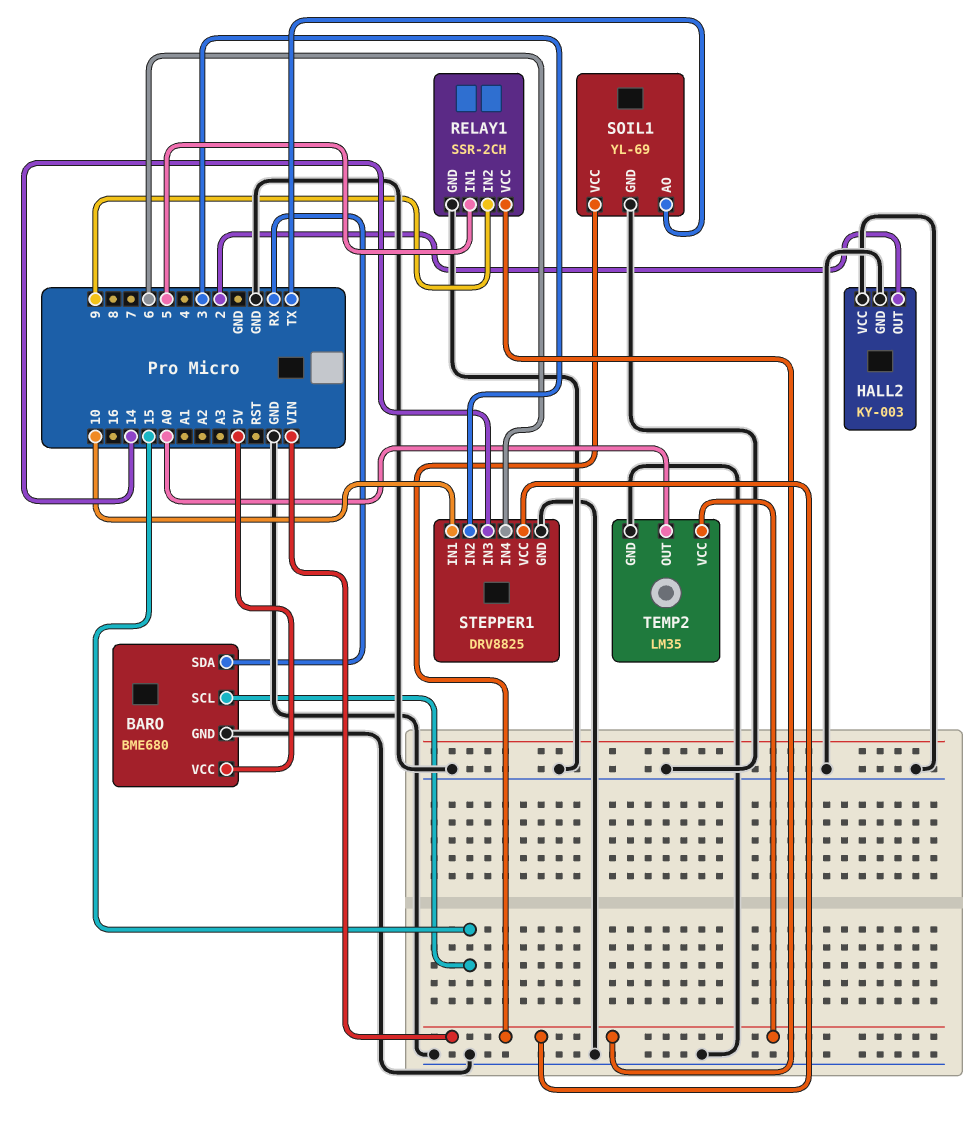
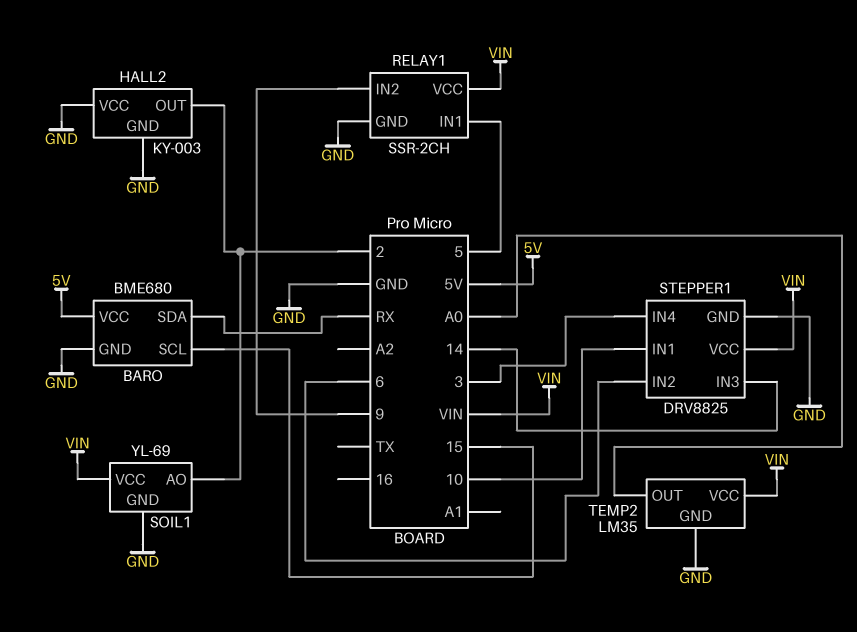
SOIL1 pin AO: TX -> 2
STEPPER1 pin IN2: 3 -> 6
STEPPER1 pin IN4: 6 -> 3

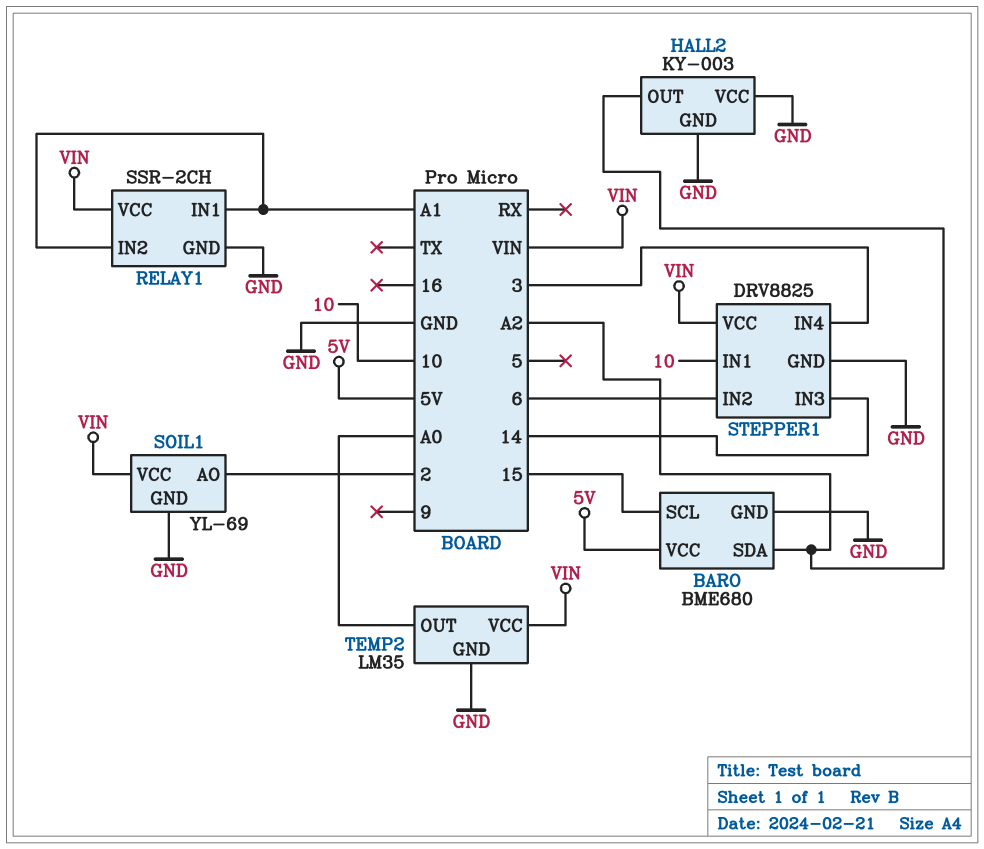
BARO pin SDA: RX -> A2
HALL2 pin OUT: 2 -> A2
RELAY1 pin IN1: 5 -> A1
RELAY1 pin IN2: 9 -> A1

